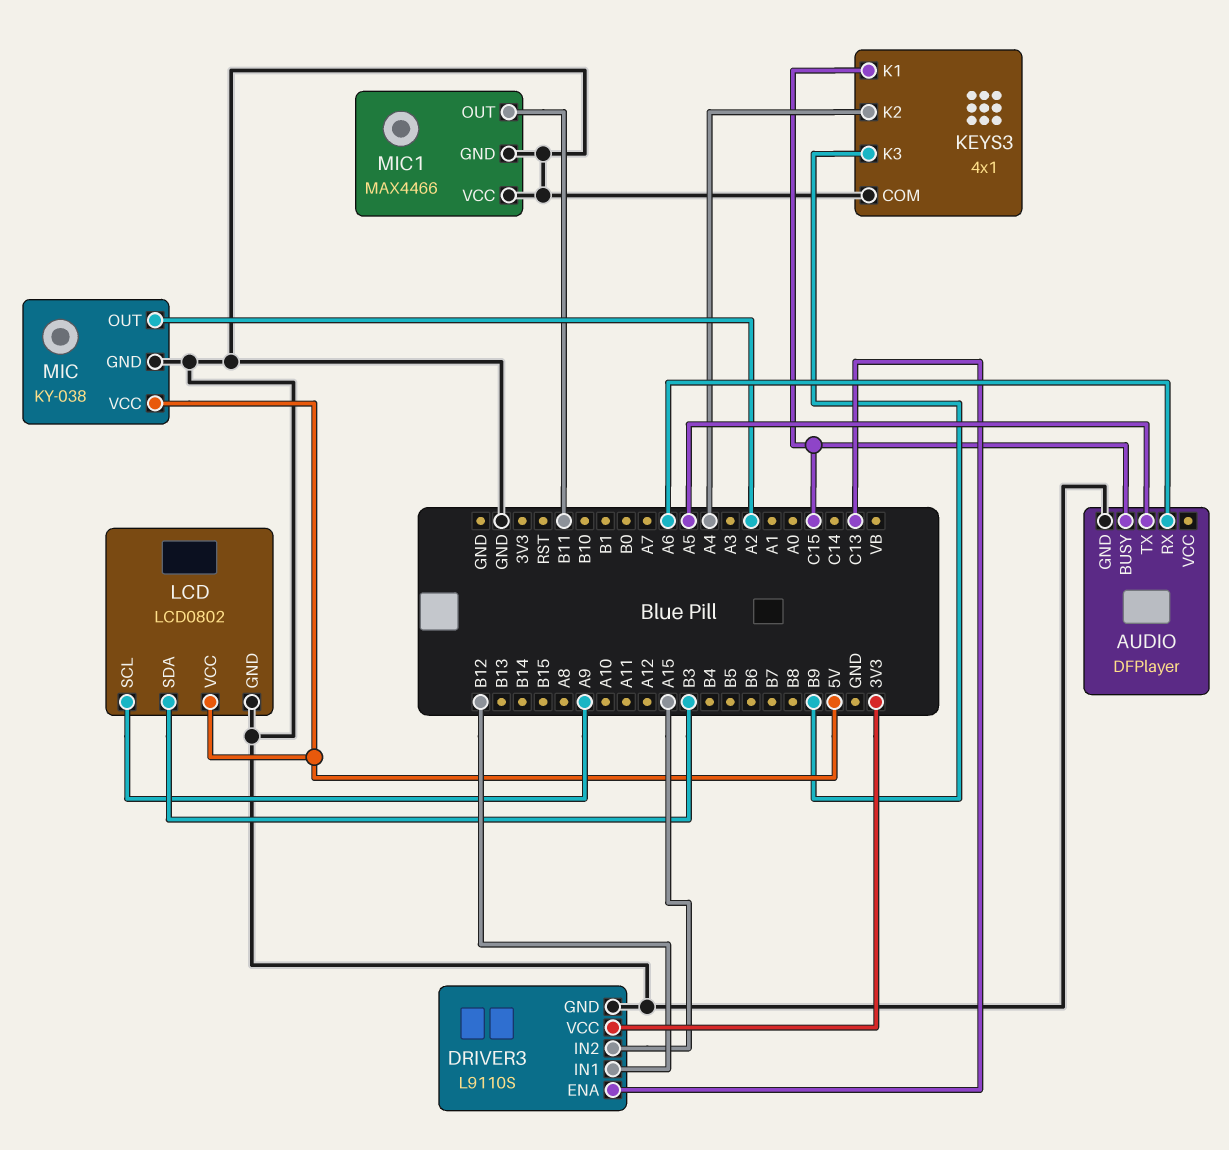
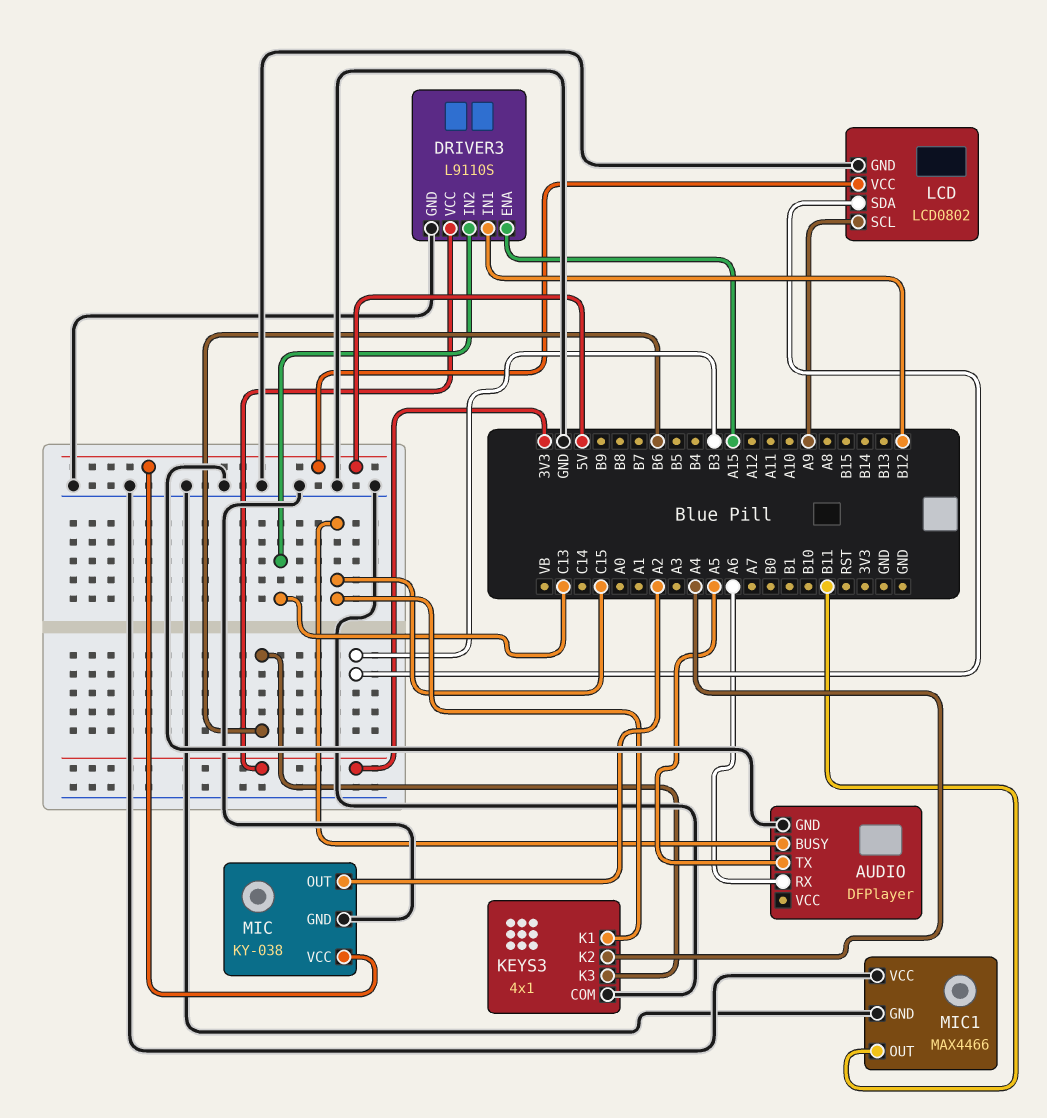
DRIVER3 pin ENA: C13 -> A15
DRIVER3 pin IN2: A15 -> C13
KEYS3 pin K3: B9 -> B6

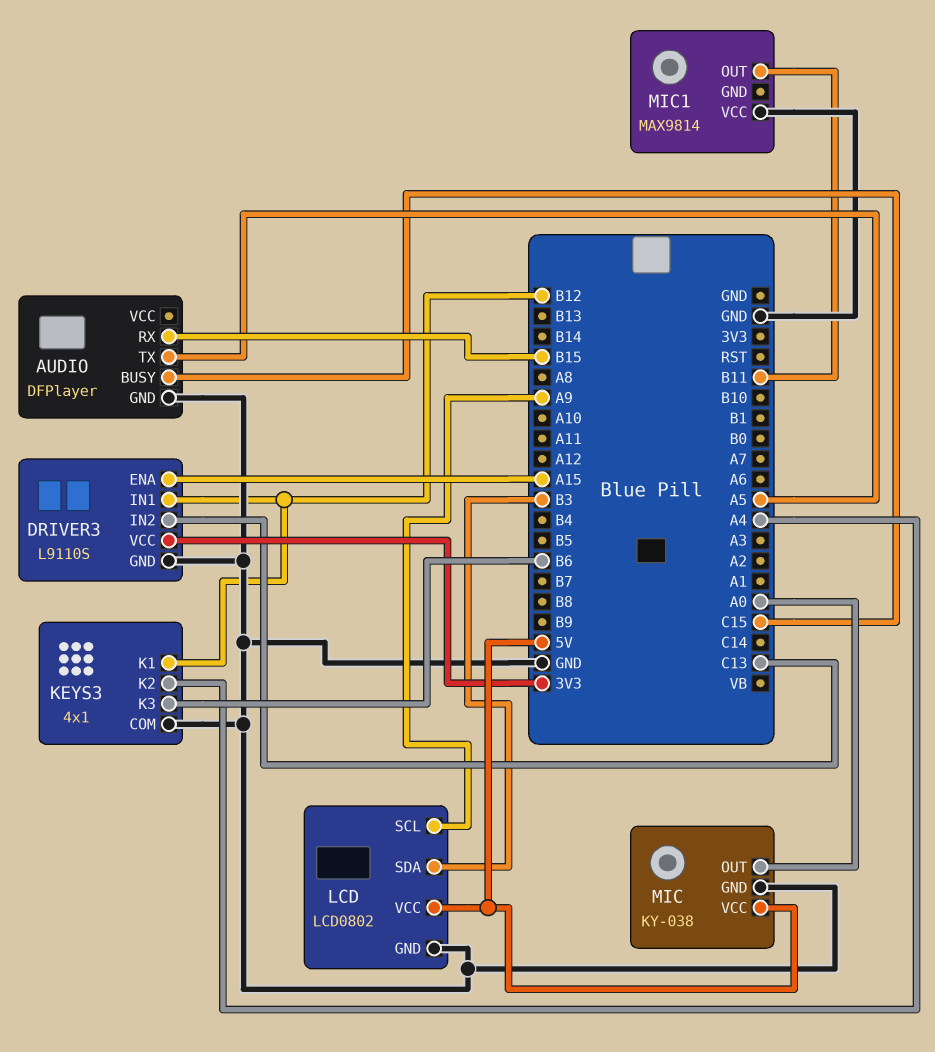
AUDIO pin RX: A6 -> B15
KEYS3 pin K1: C15 -> B12
MIC pin OUT: A2 -> A0
MIC1: MAX4466 -> MAX9814
MIC1 pin GND: GND -> none

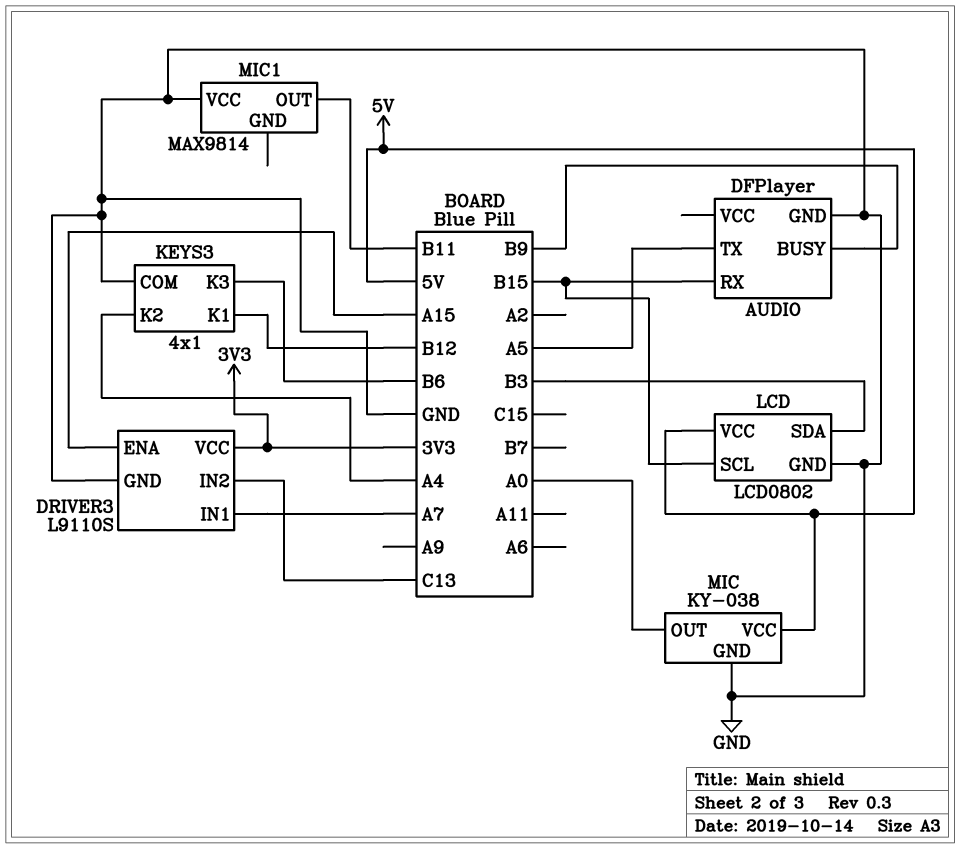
AUDIO pin BUSY: C15 -> B9
DRIVER3 pin IN1: B12 -> A7
LCD pin SCL: A9 -> B15

